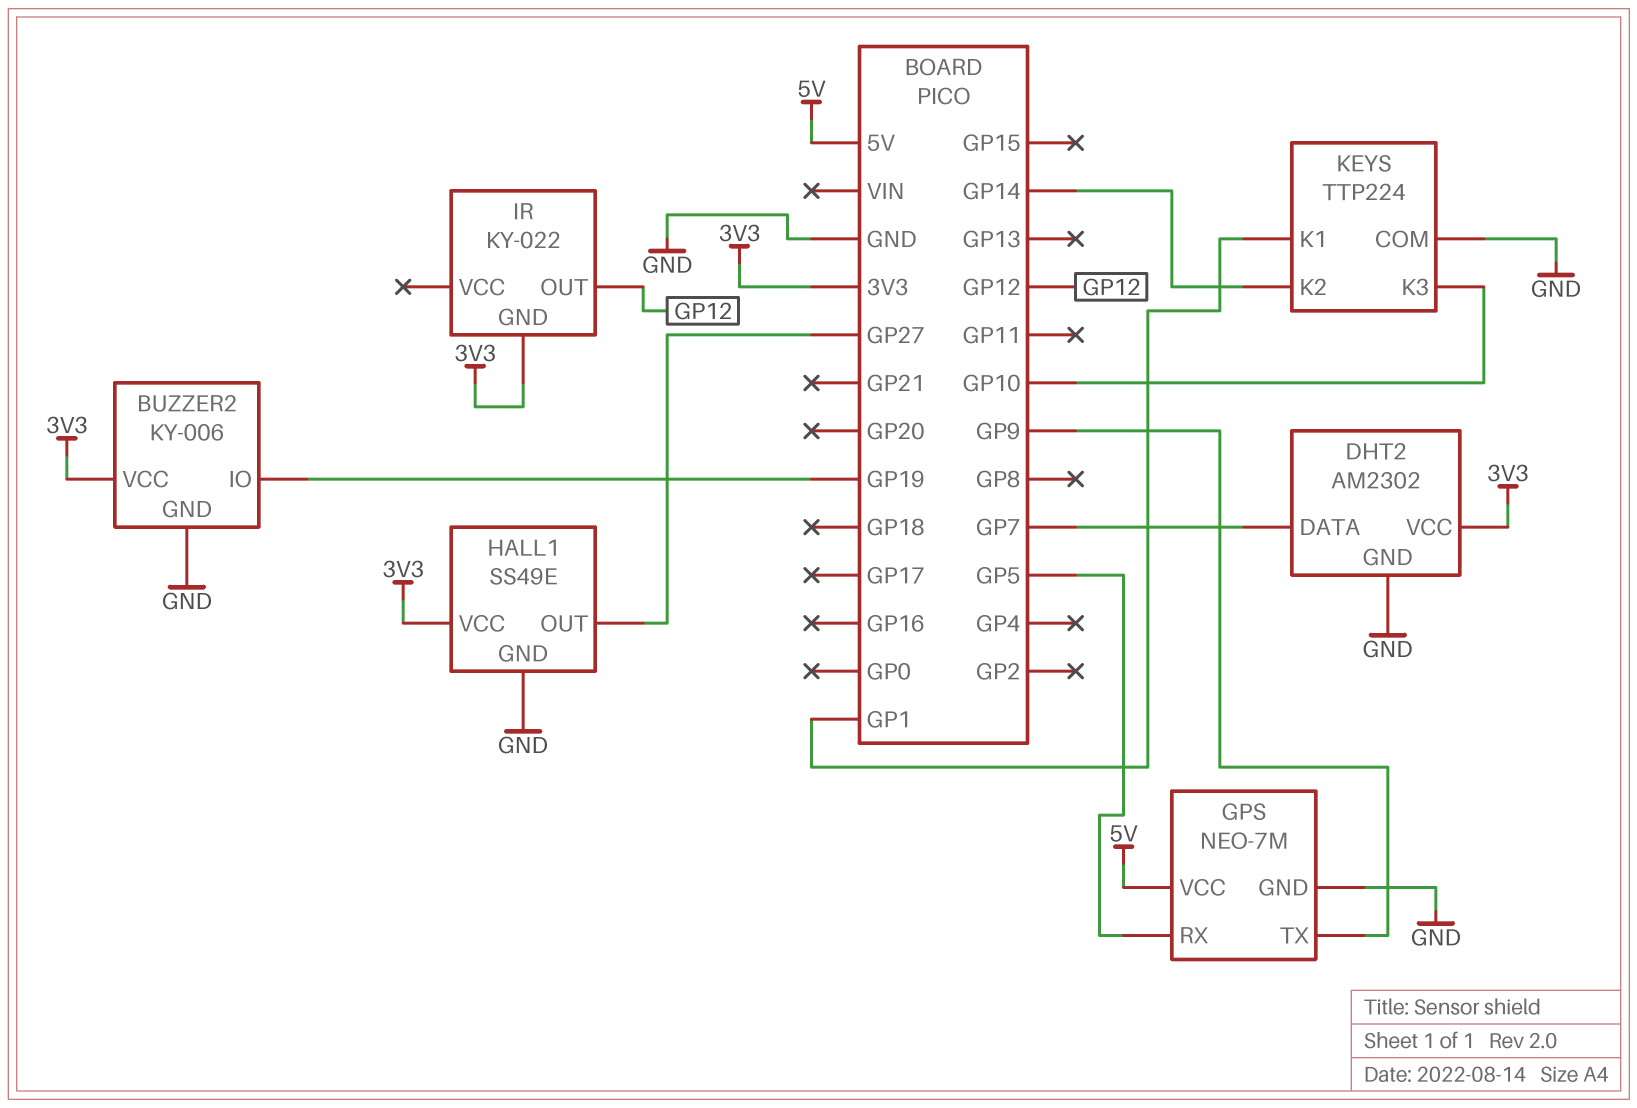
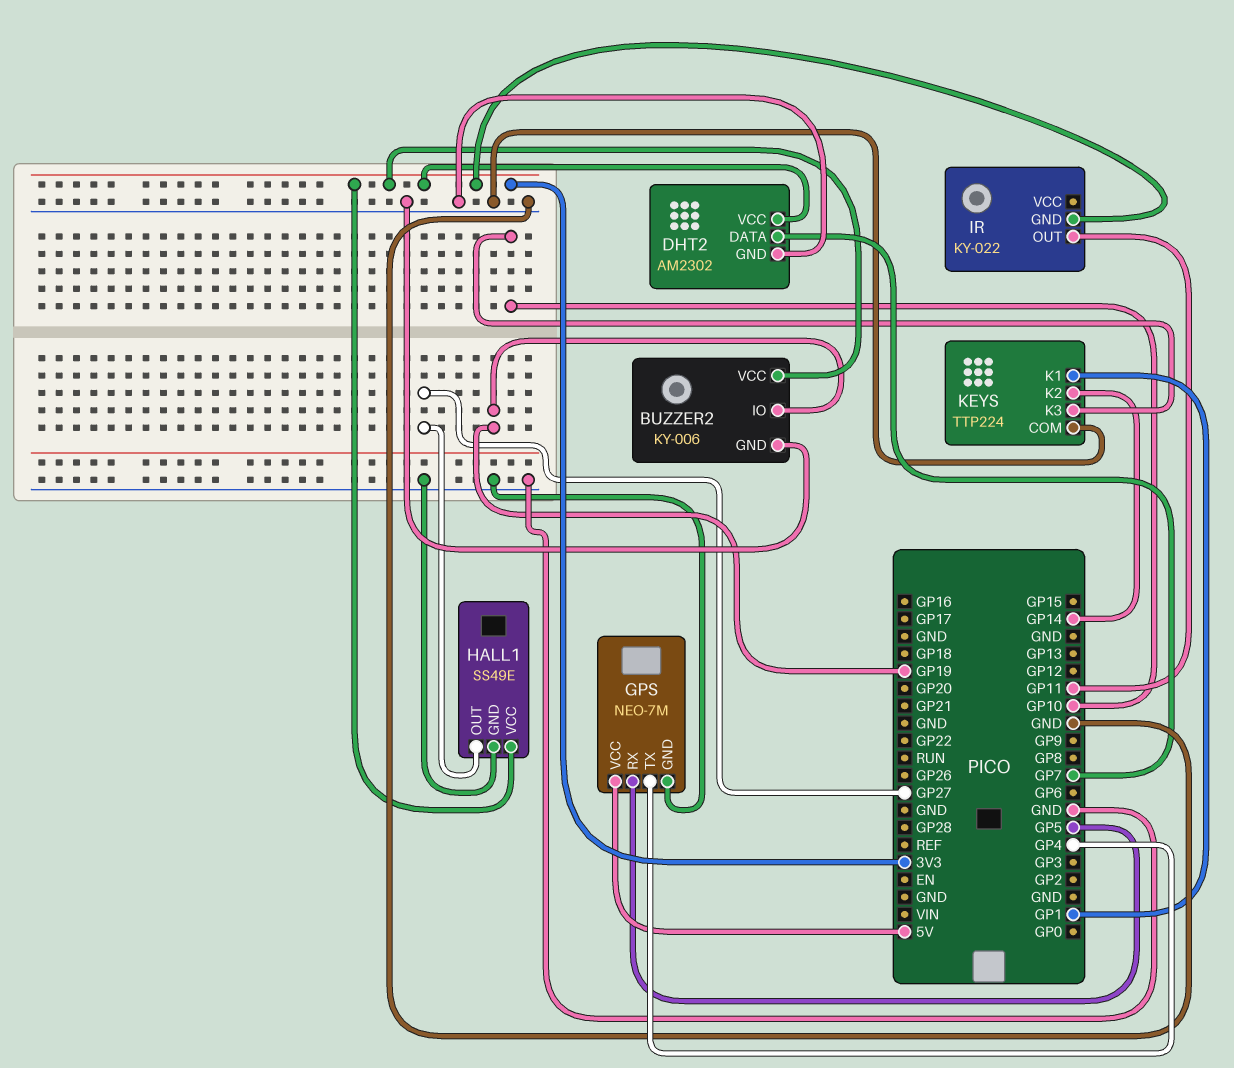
GPS pin TX: GP9 -> GP4
IR pin OUT: GP12 -> GP11

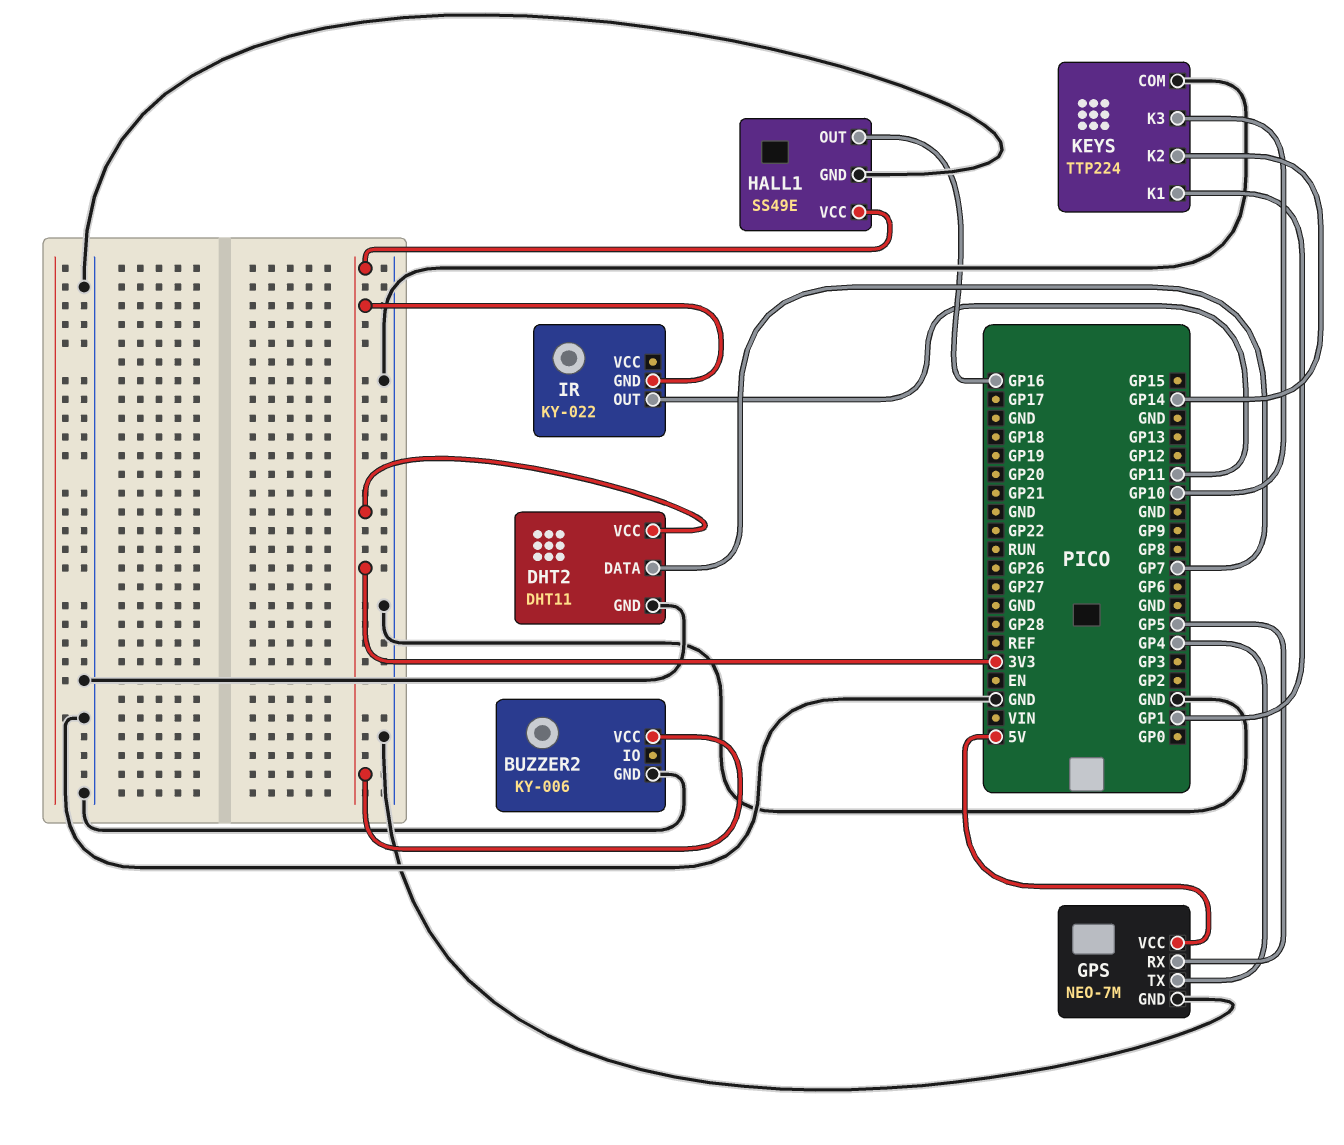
BUZZER2 pin IO: GP19 -> none
DHT2: AM2302 -> DHT11
HALL1 pin OUT: GP27 -> GP16

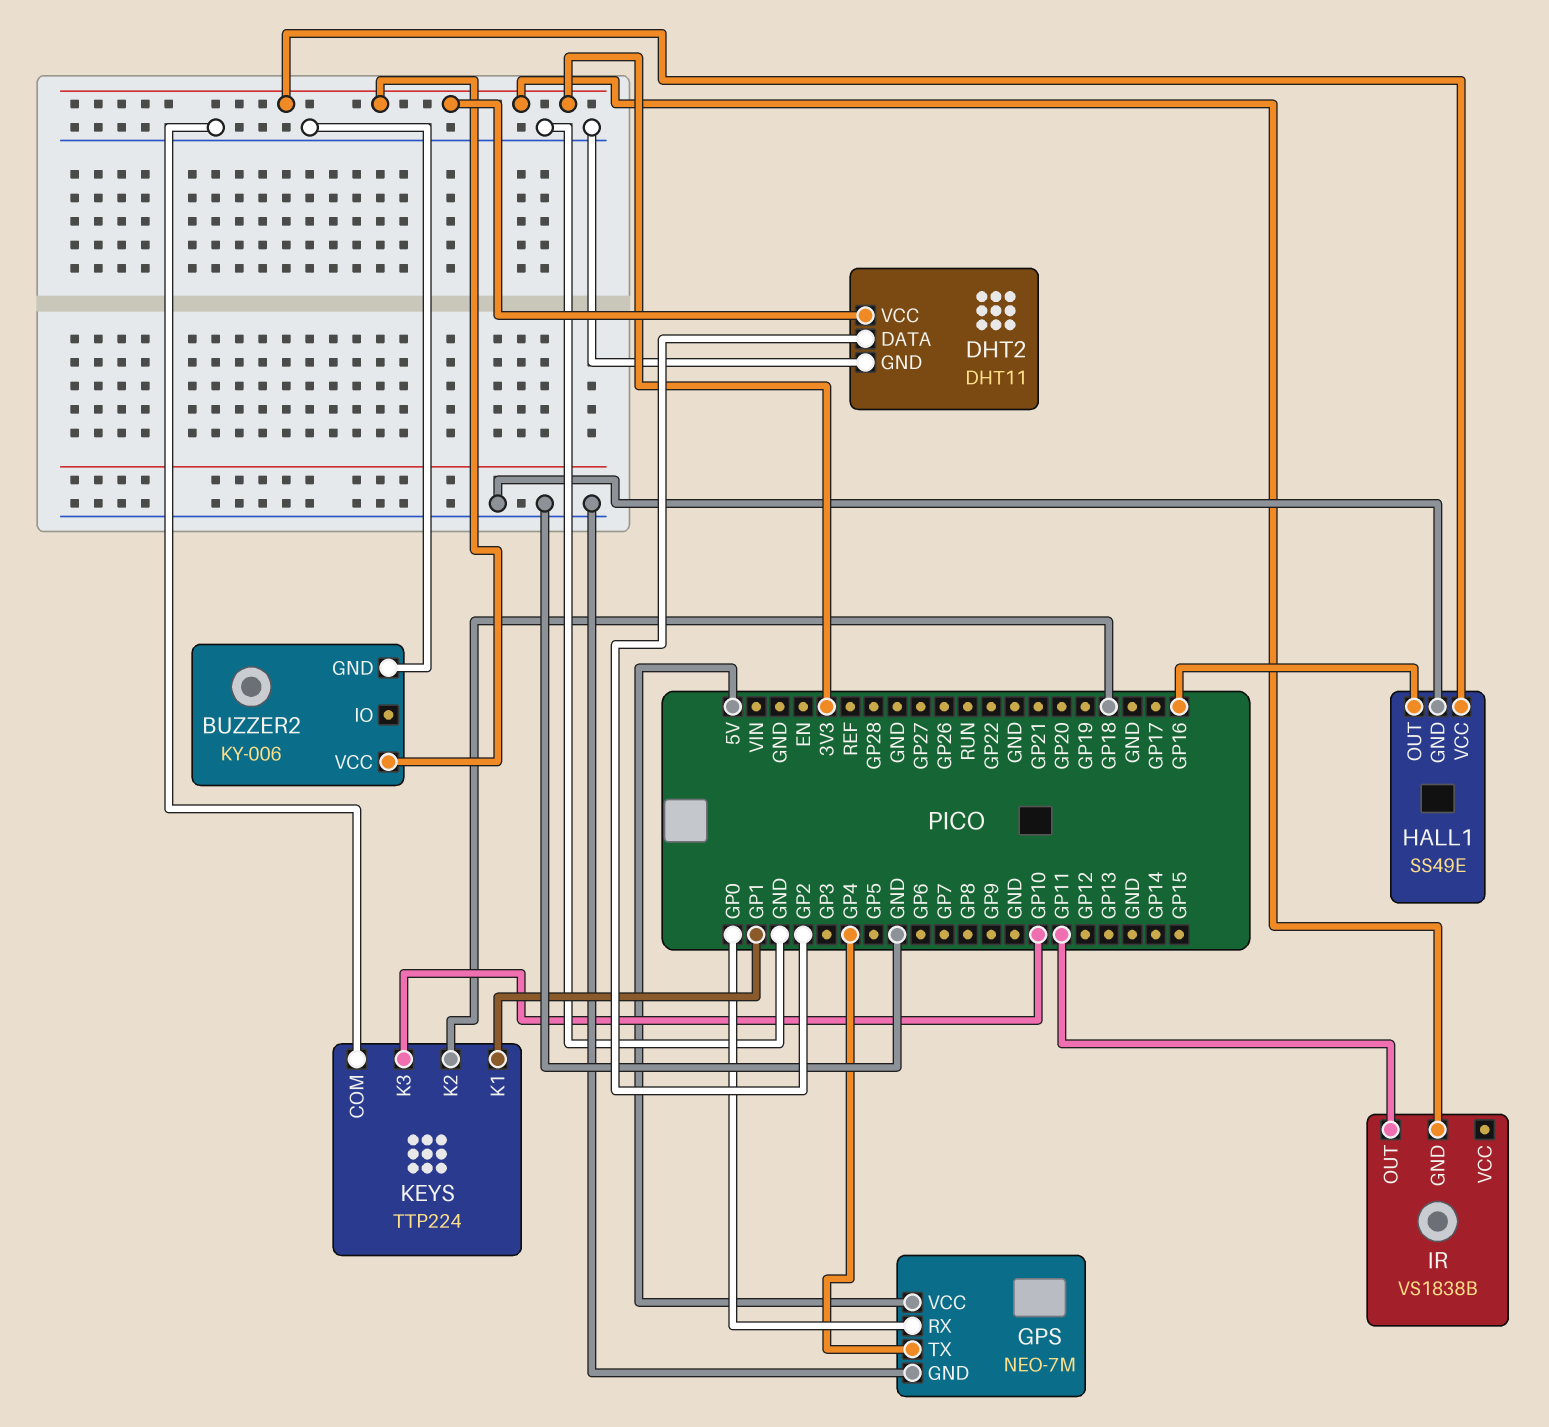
DHT2 pin DATA: GP7 -> GP2
GPS pin RX: GP5 -> GP0
IR: KY-022 -> VS1838B
KEYS pin K2: GP14 -> GP18

